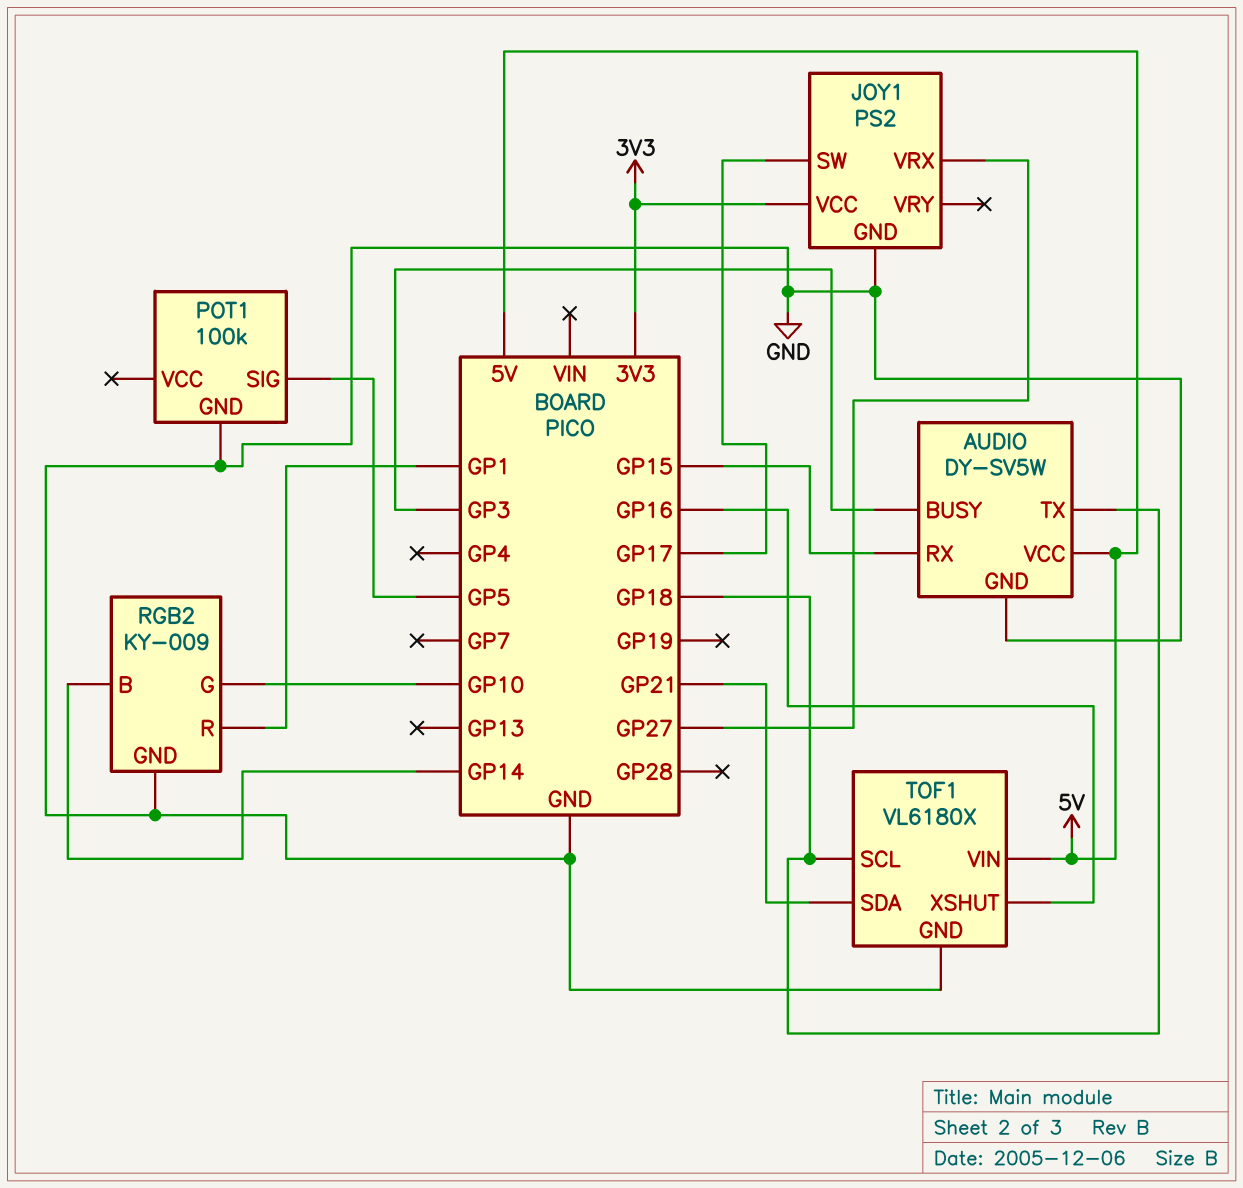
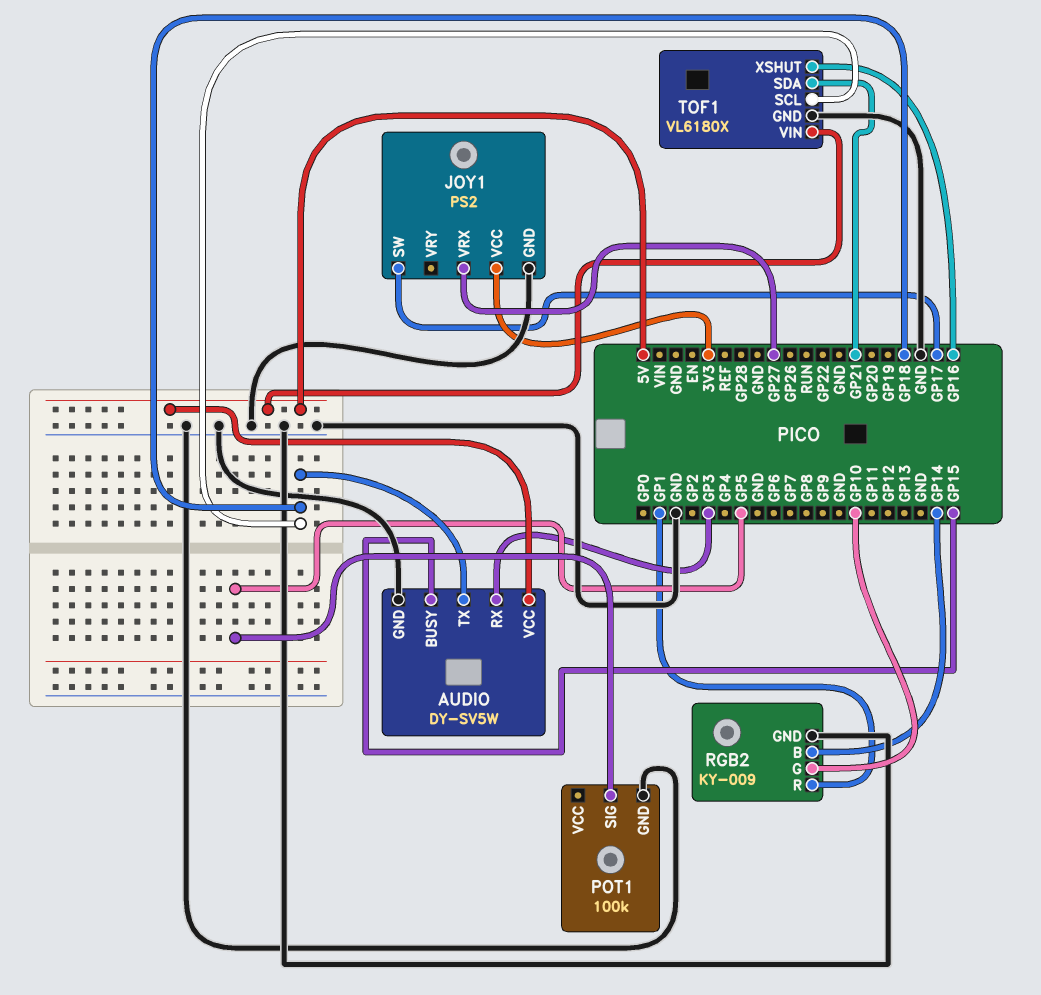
AUDIO pin BUSY: GP3 -> GP15
AUDIO pin RX: GP15 -> GP3

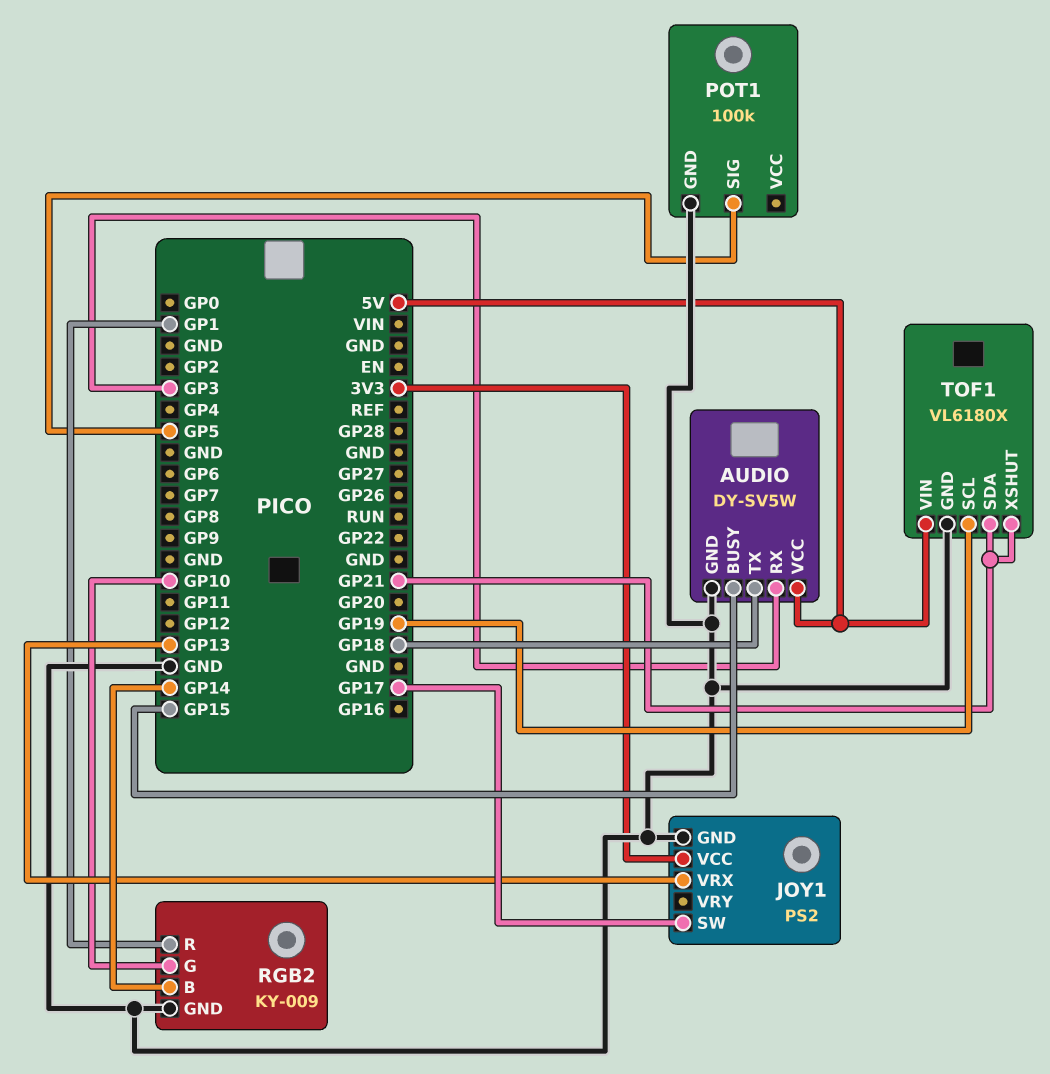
JOY1 pin VRX: GP27 -> GP13
TOF1 pin SCL: GP18 -> GP19
TOF1 pin XSHUT: GP16 -> GP21

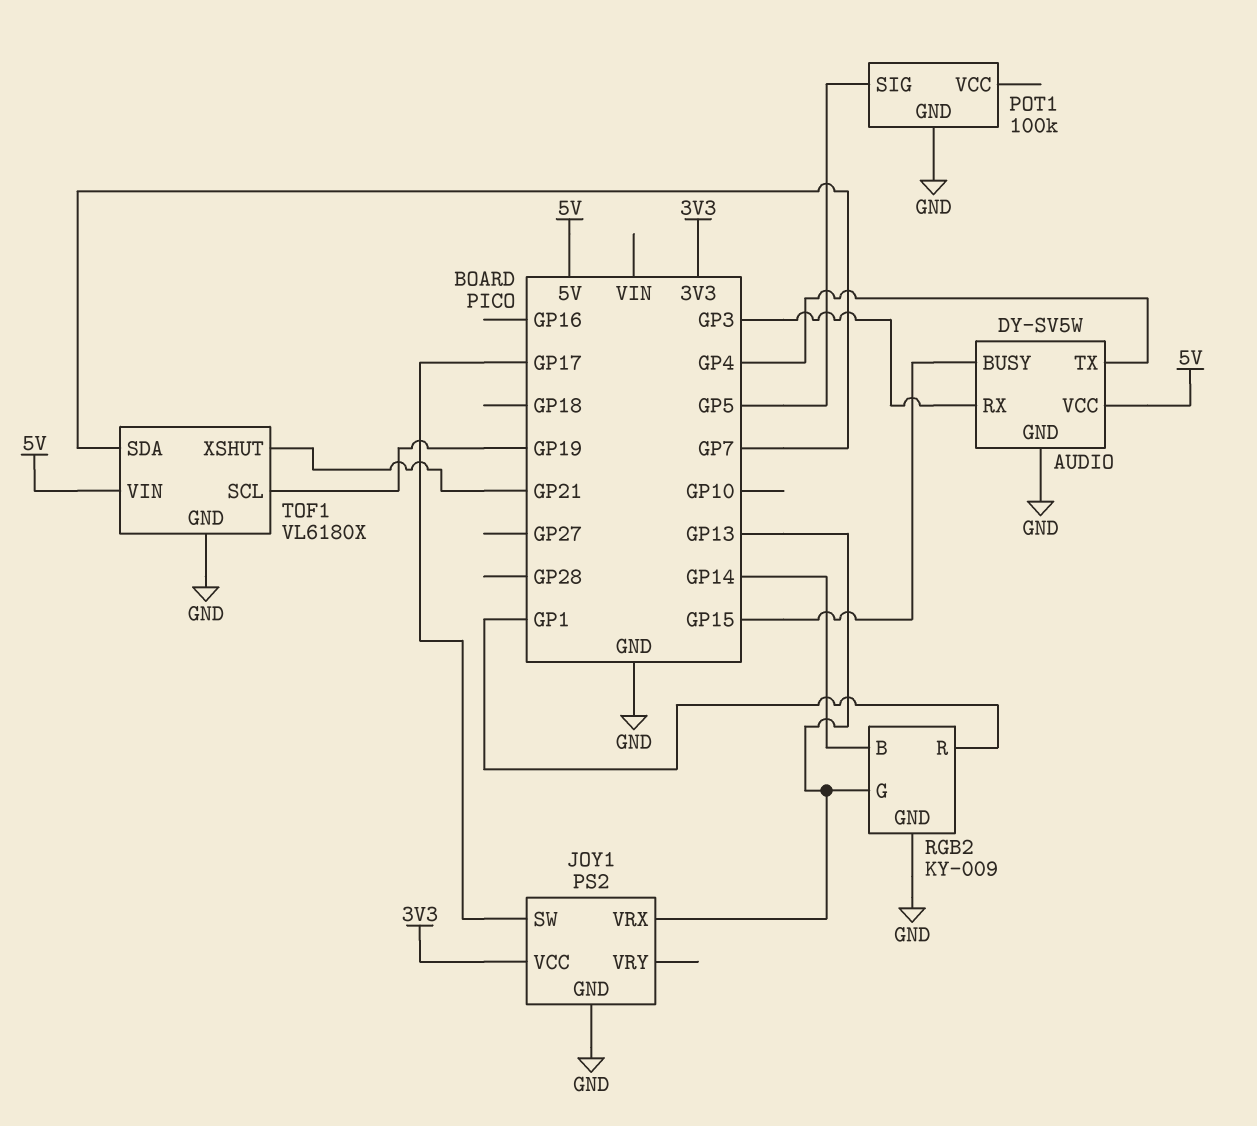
AUDIO pin TX: GP18 -> GP4
RGB2 pin G: GP10 -> GP13
TOF1 pin SDA: GP21 -> GP7

